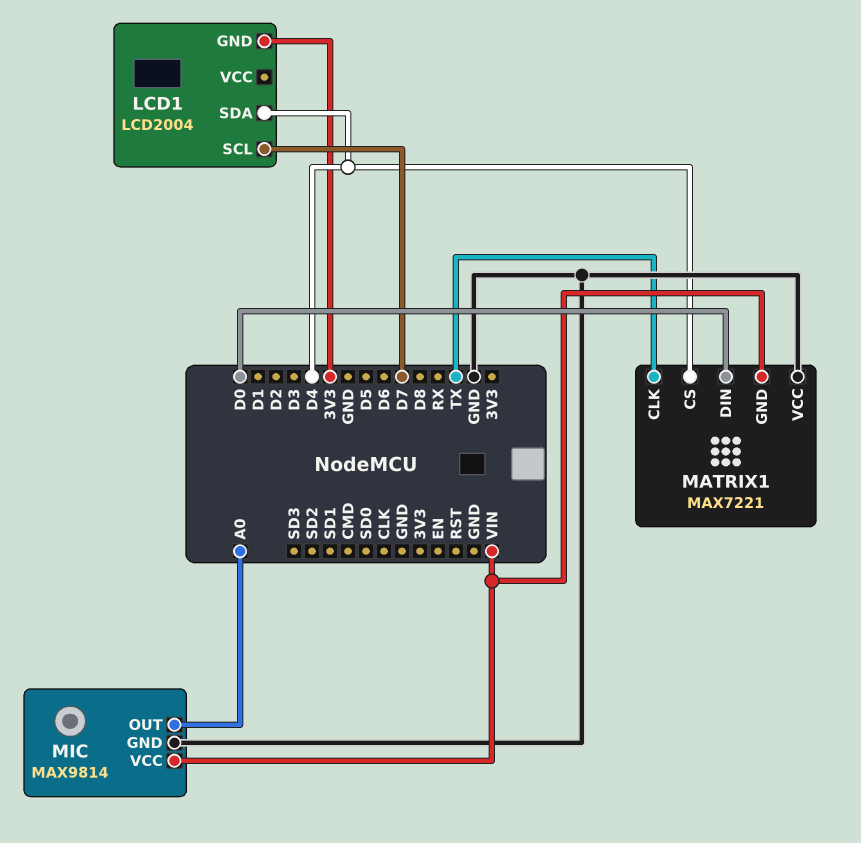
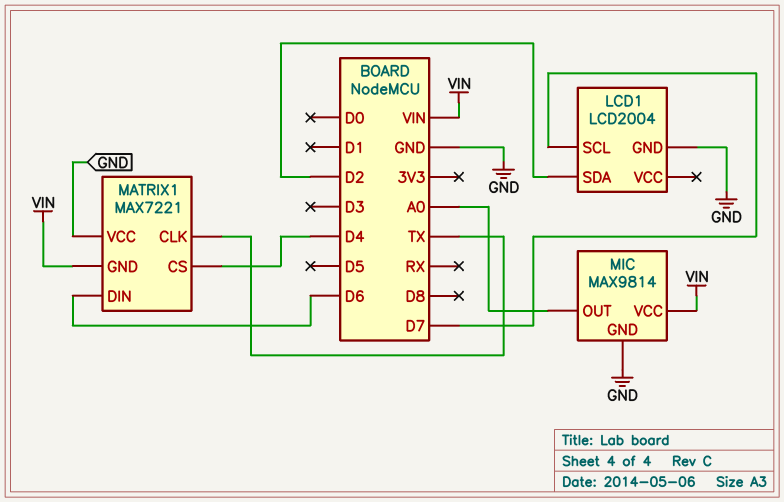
LCD1 pin GND: 3V3 -> GND
LCD1 pin SDA: D4 -> D2
MATRIX1 pin DIN: D0 -> D6

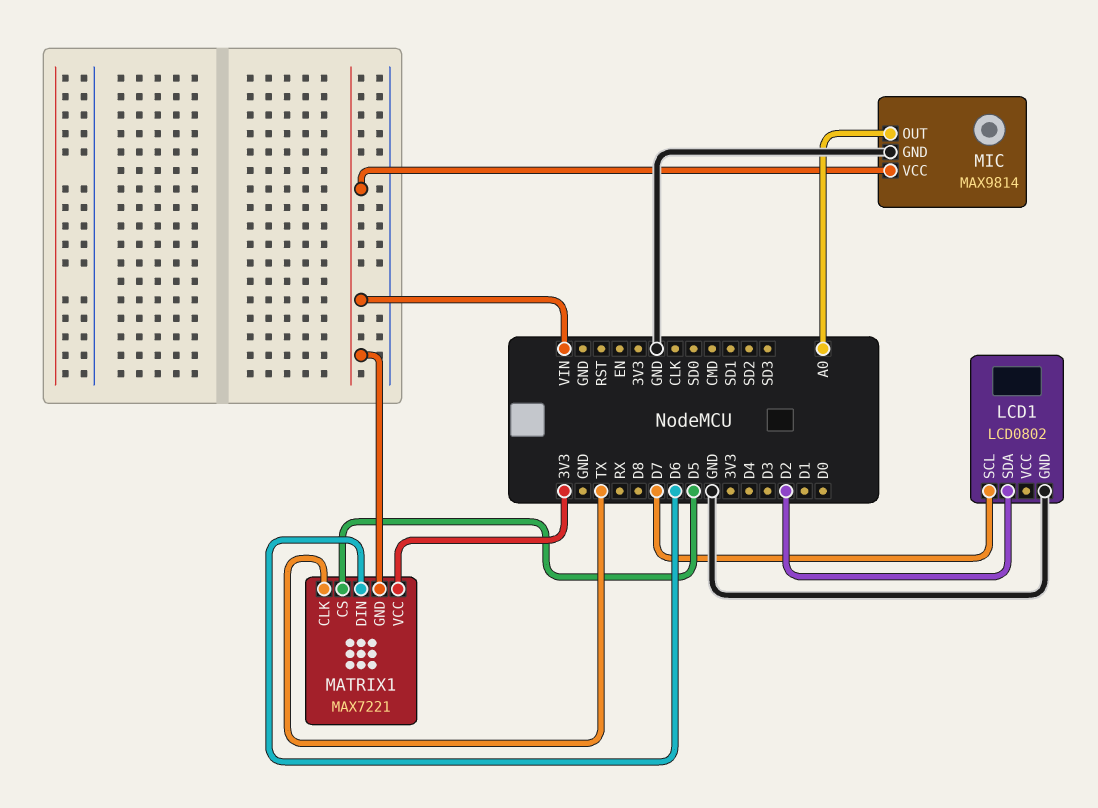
LCD1: LCD2004 -> LCD0802
MATRIX1 pin CS: D4 -> D5
MATRIX1 pin VCC: GND -> 3V3

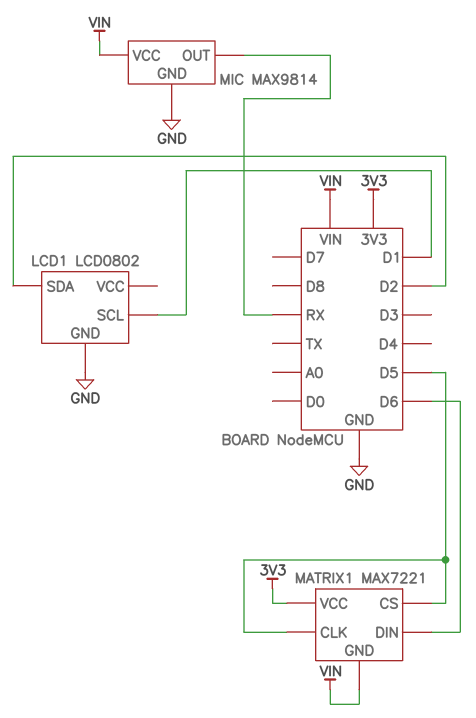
LCD1 pin SCL: D7 -> D1
MATRIX1 pin CLK: TX -> D5
MIC pin OUT: A0 -> RX

